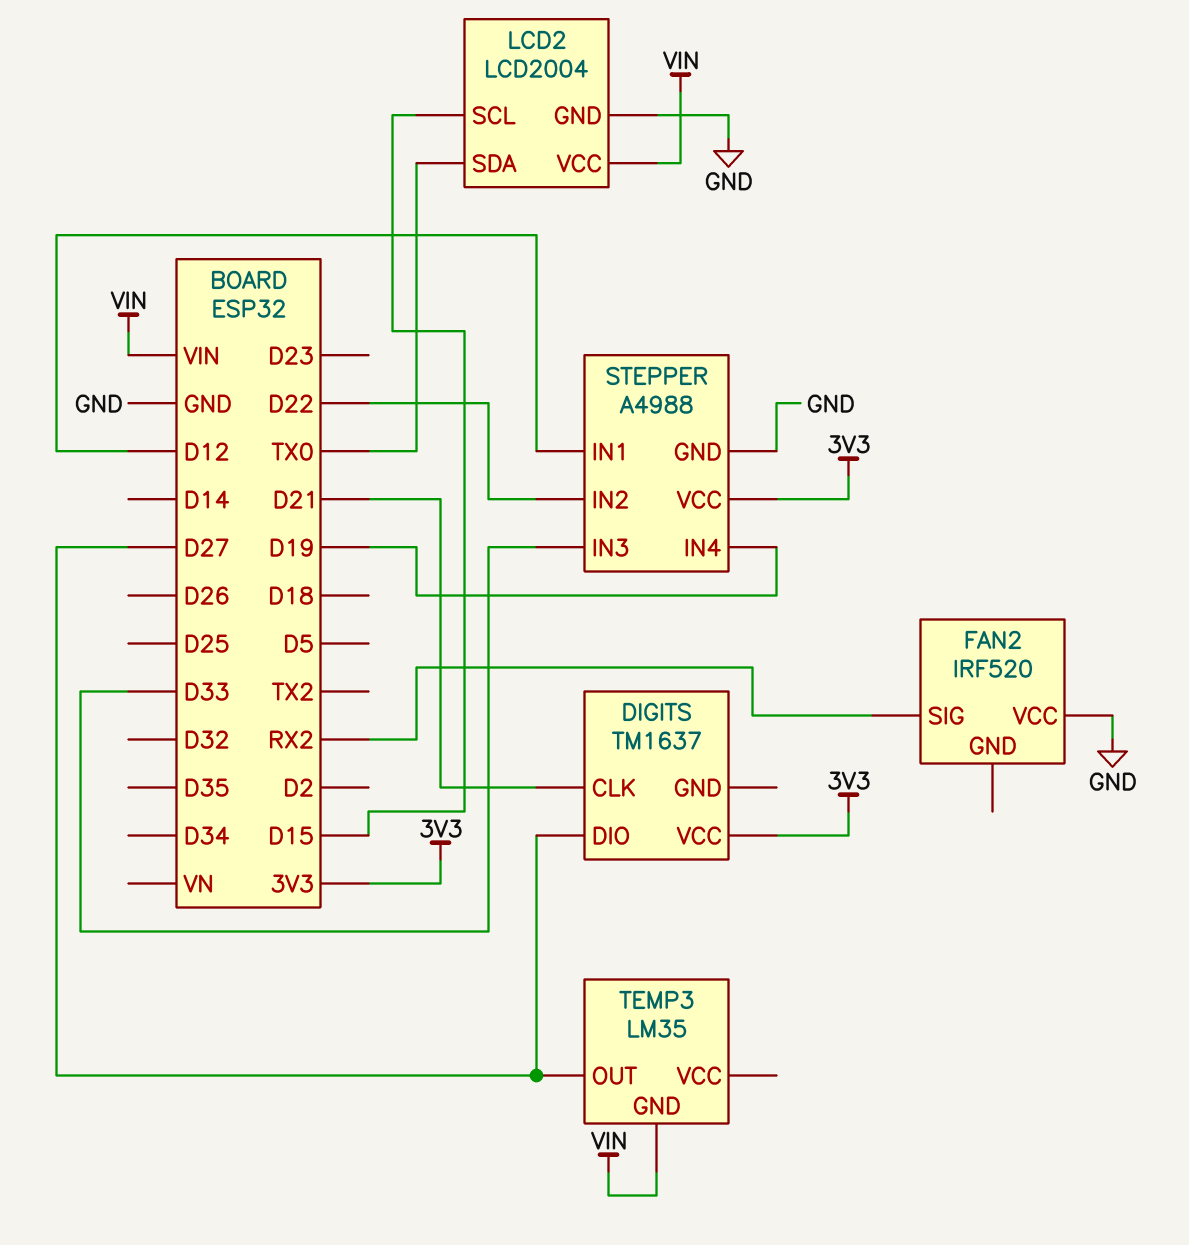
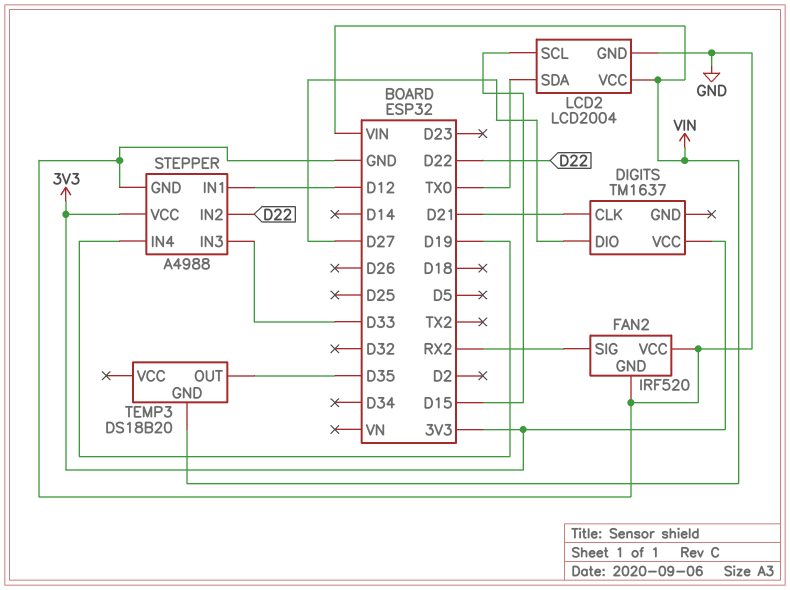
FAN2 pin GND: none -> GND
TEMP3: LM35 -> DS18B20
TEMP3 pin OUT: D27 -> D35

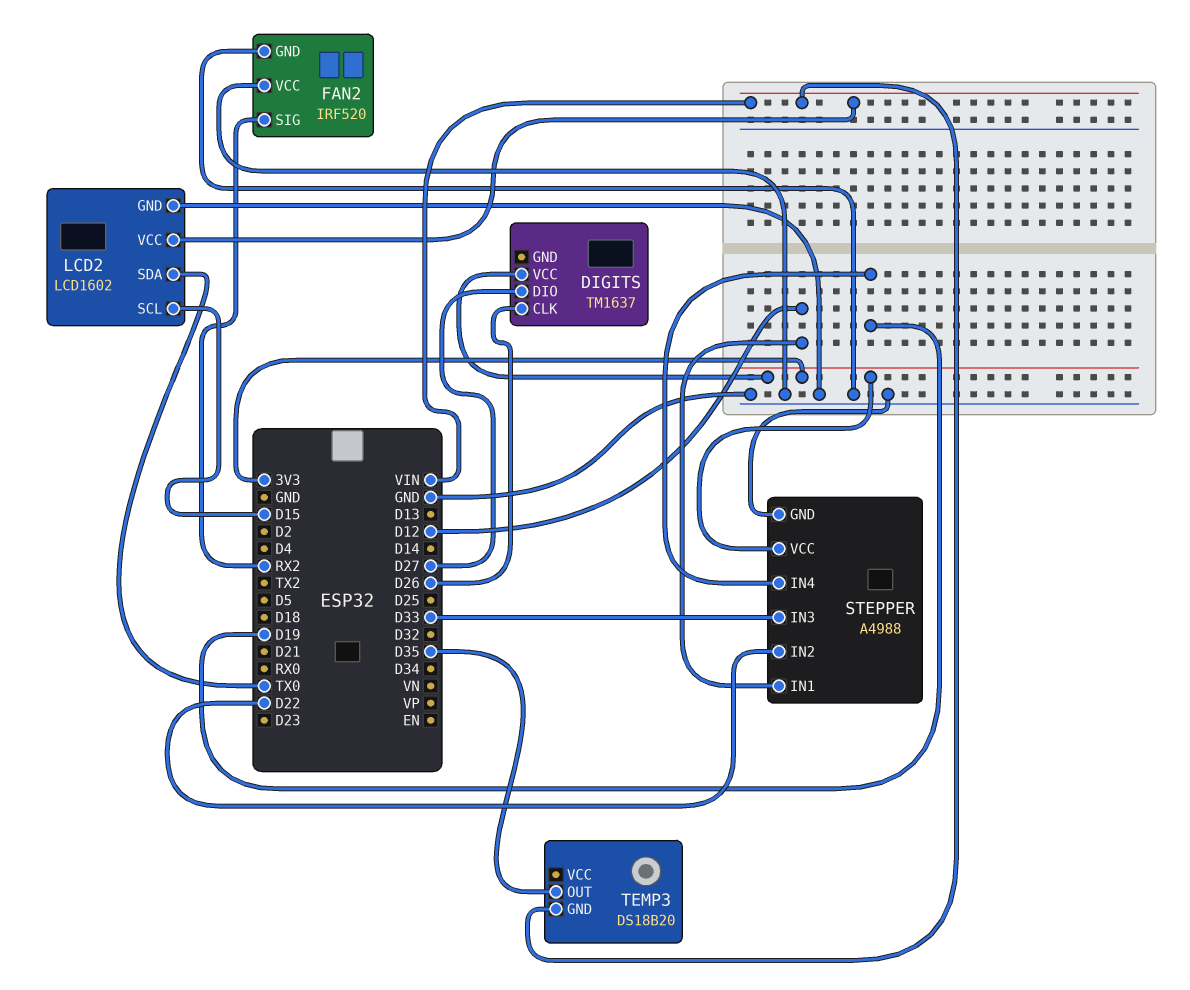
DIGITS pin CLK: D21 -> D26
LCD2: LCD2004 -> LCD1602

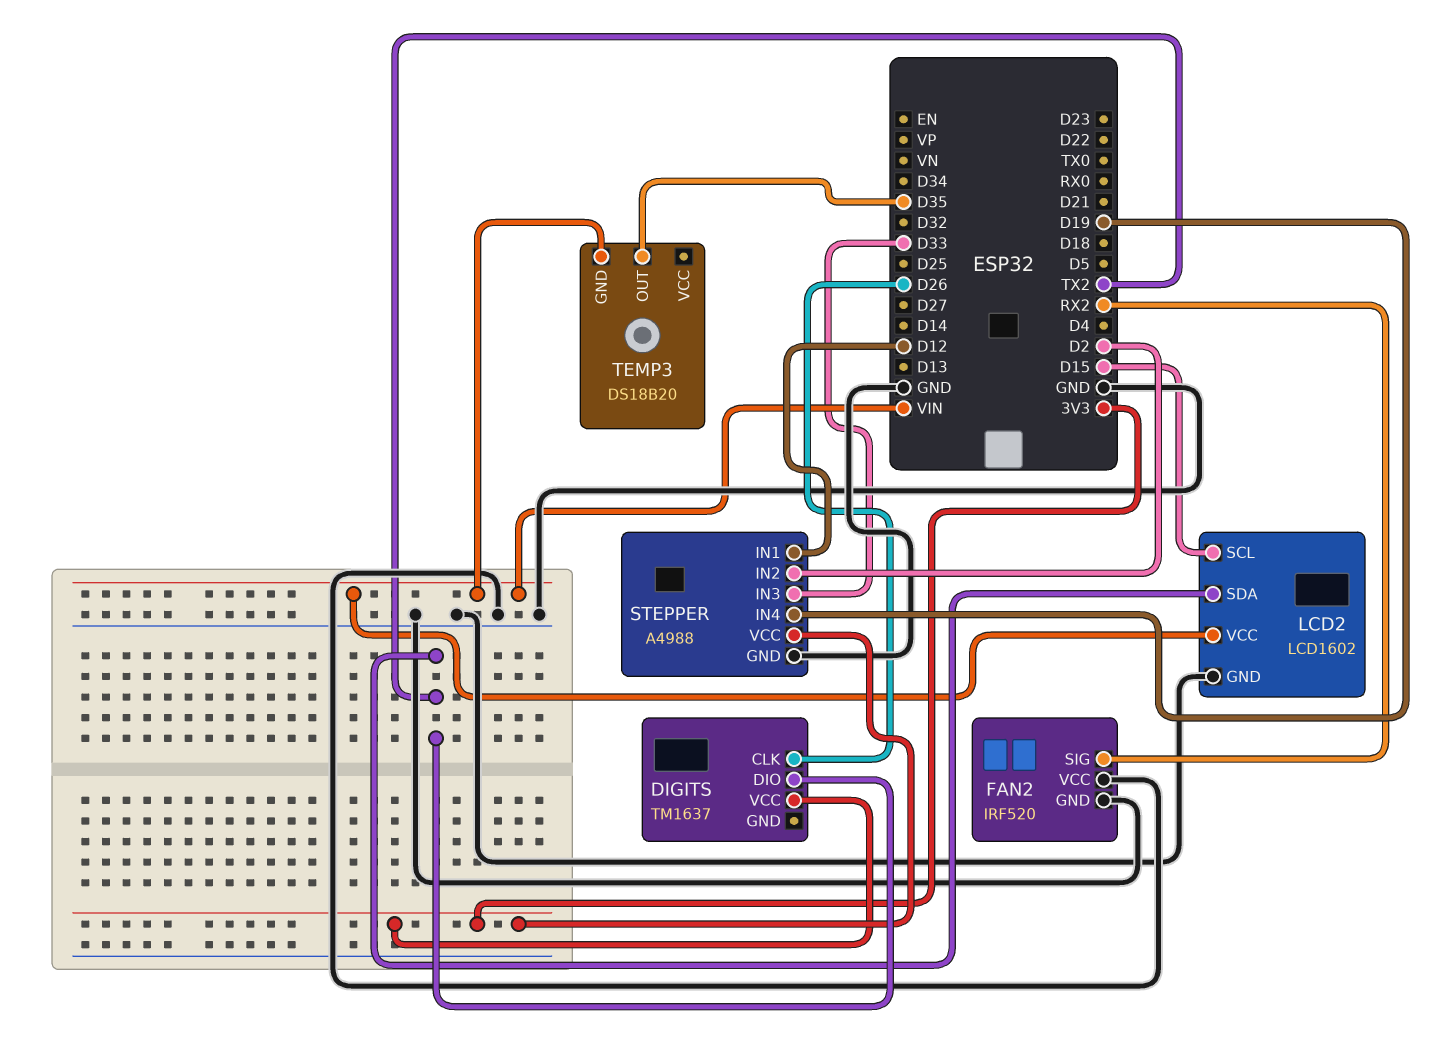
DIGITS pin DIO: D27 -> TX2
LCD2 pin SDA: TX0 -> TX2
STEPPER pin IN2: D22 -> D2

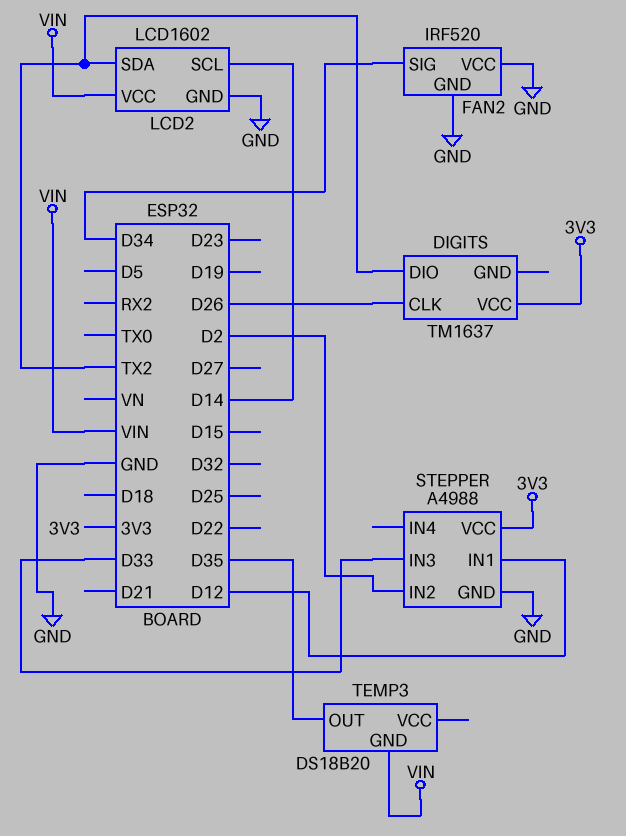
FAN2 pin SIG: RX2 -> D34
LCD2 pin SCL: D15 -> D14
STEPPER pin IN4: D19 -> none

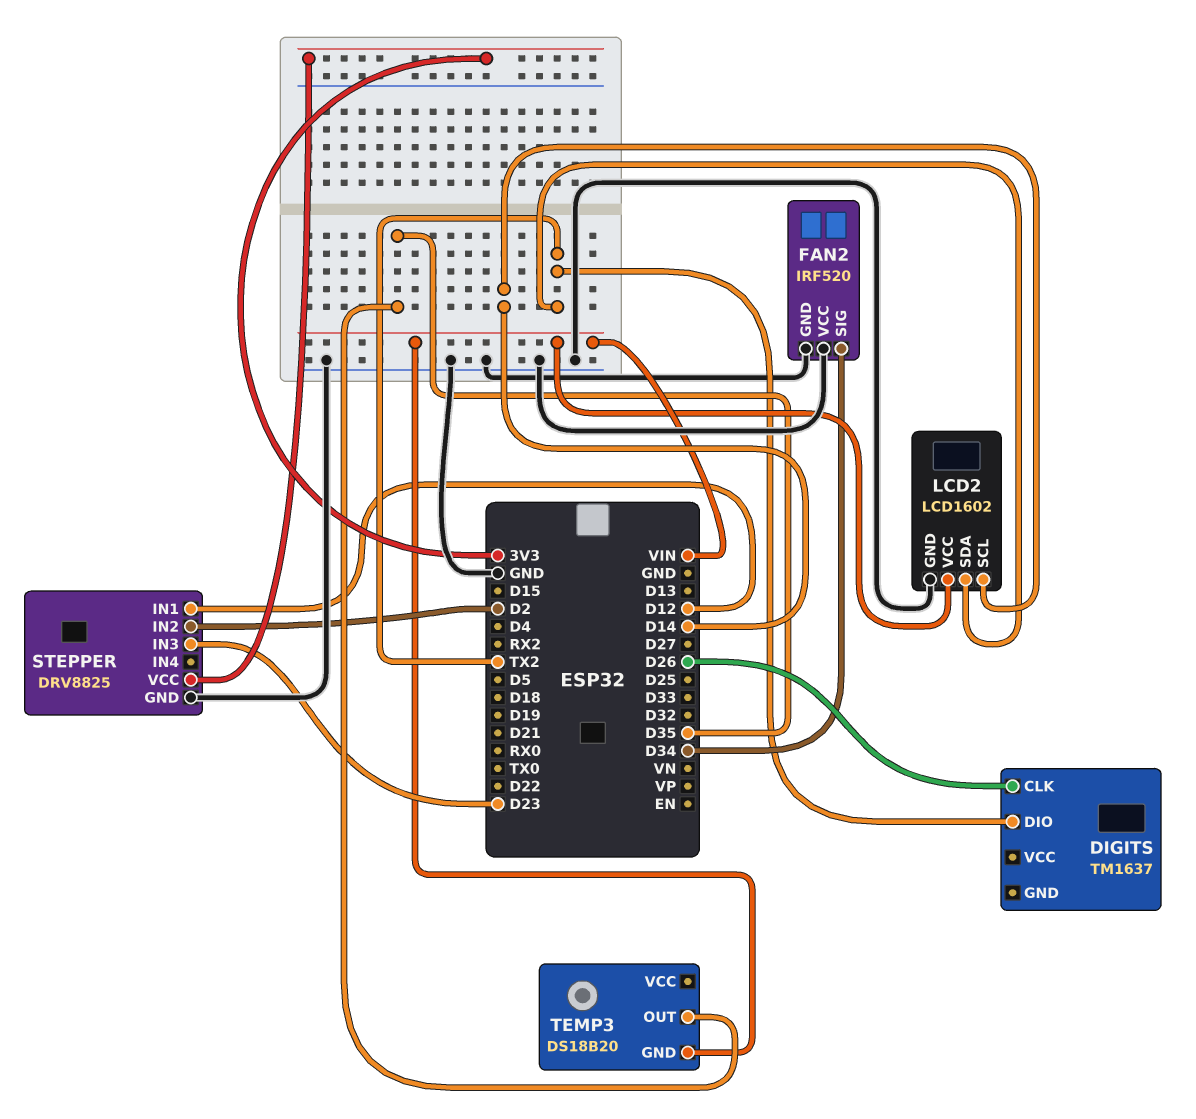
DIGITS pin VCC: 3V3 -> none
STEPPER: A4988 -> DRV8825
STEPPER pin IN3: D33 -> D23

